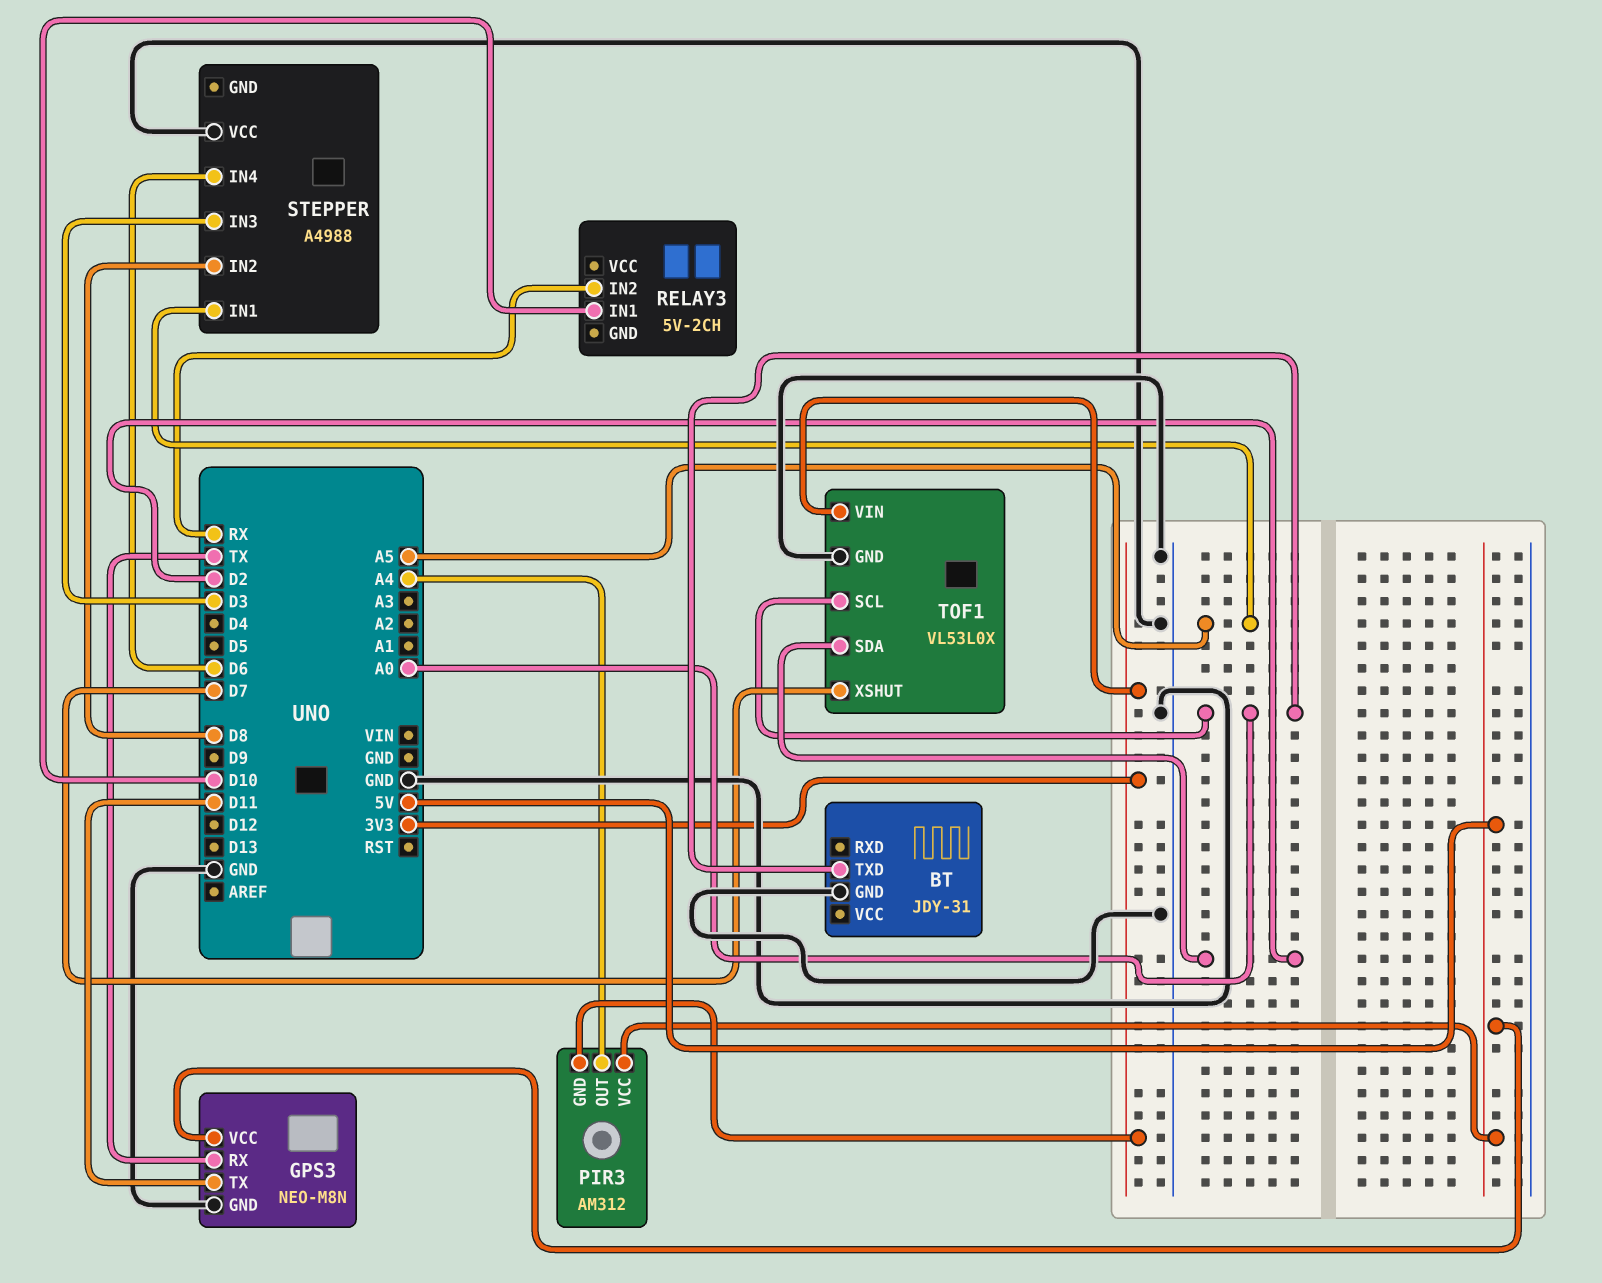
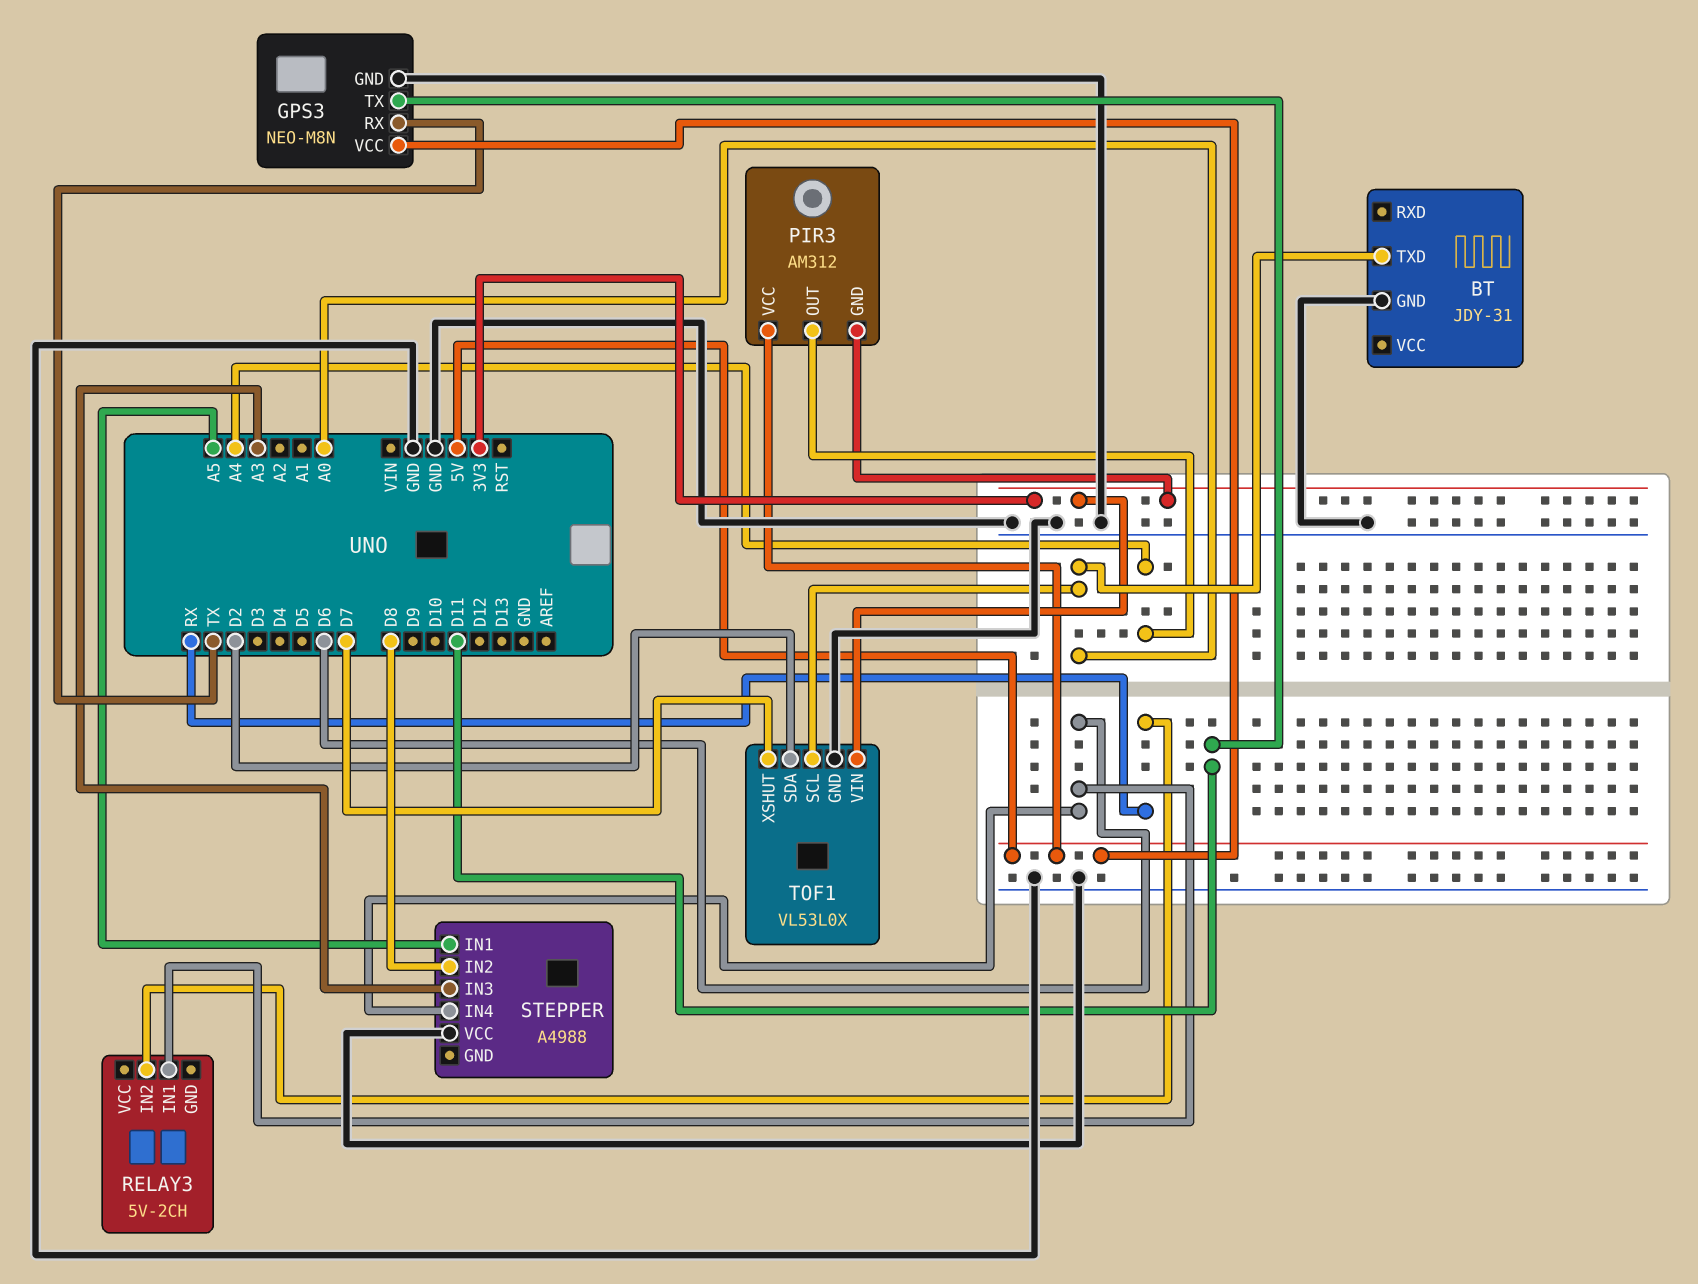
RELAY3 pin IN1: D10 -> D6
STEPPER pin IN3: D3 -> A3

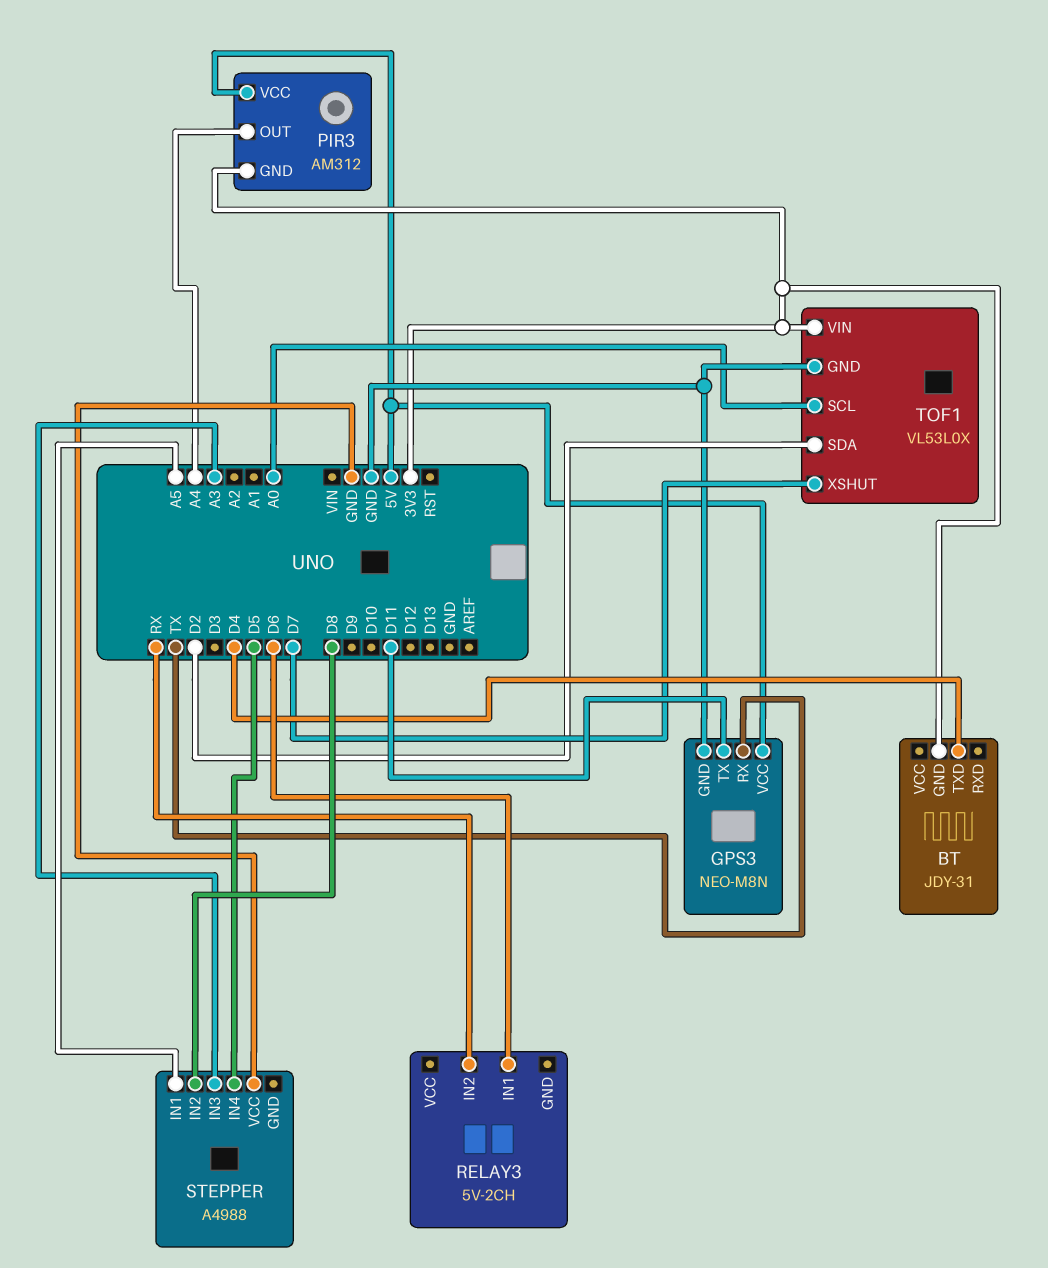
BT pin GND: GND -> 3V3
BT pin TXD: A0 -> D4
STEPPER pin IN4: D6 -> D5

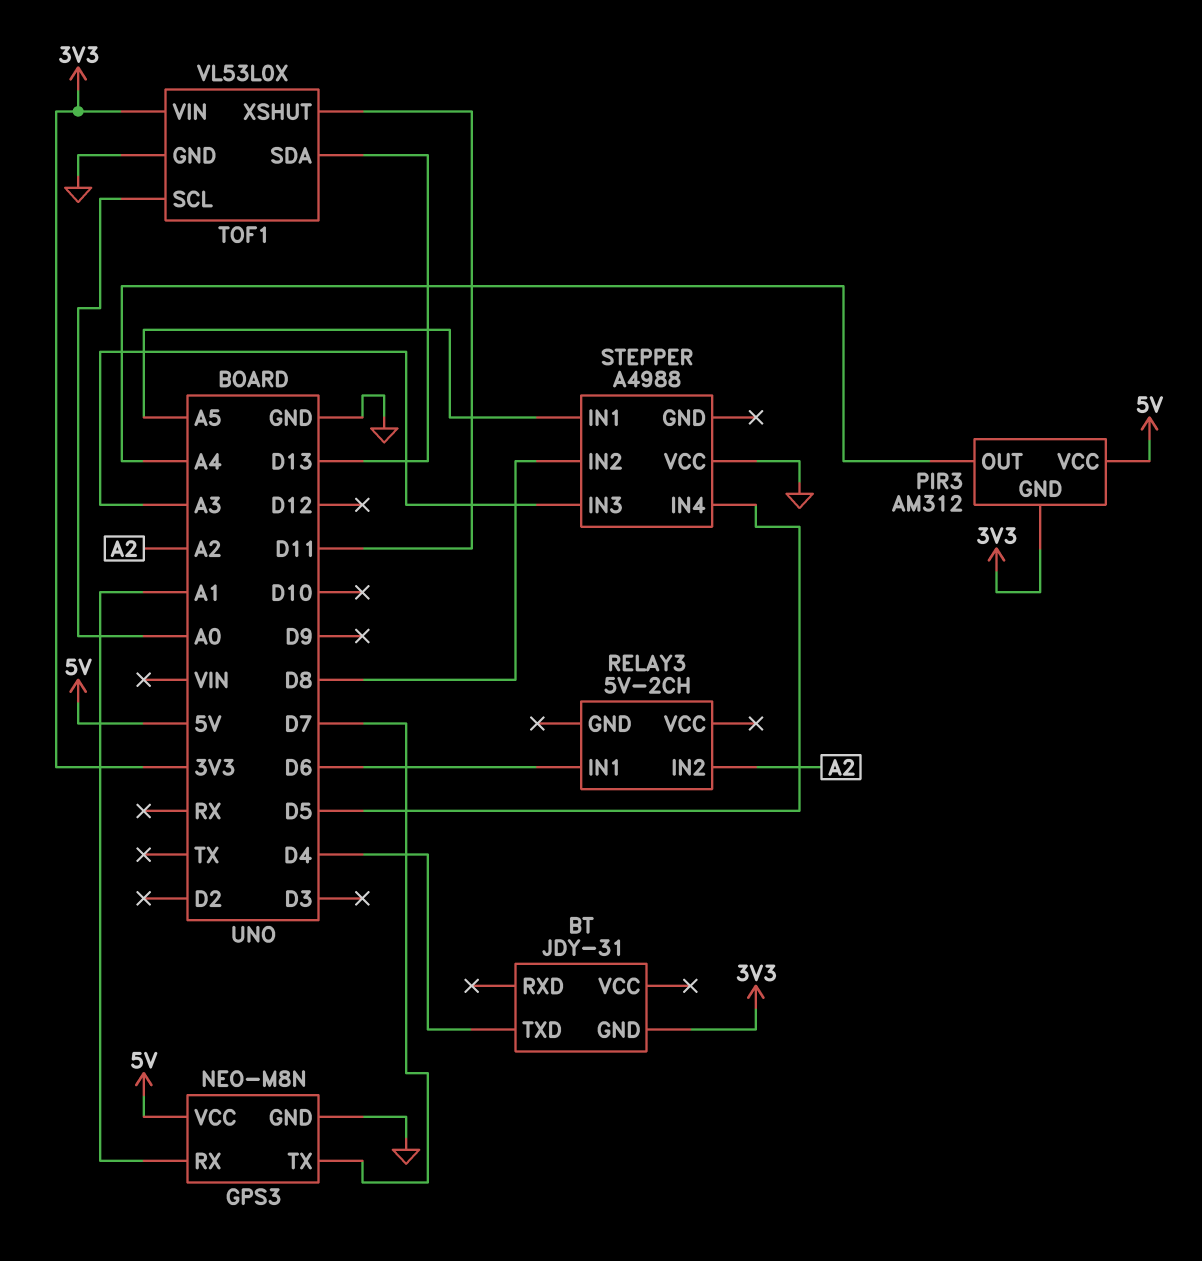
GPS3 pin RX: TX -> A1
GPS3 pin TX: D11 -> D7
RELAY3 pin IN2: RX -> A2
TOF1 pin SDA: D2 -> D13
TOF1 pin XSHUT: D7 -> D11

